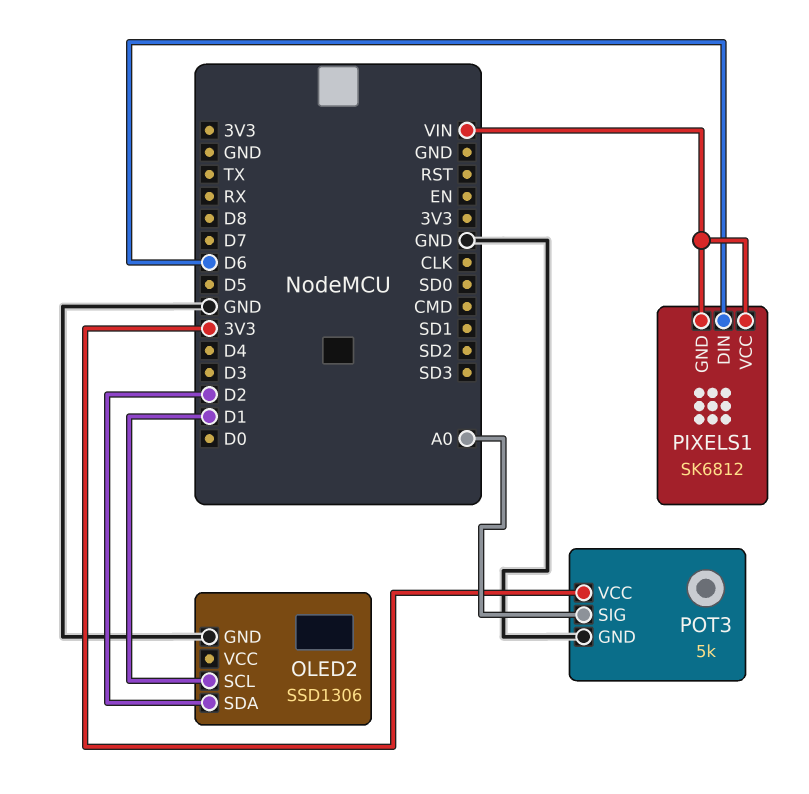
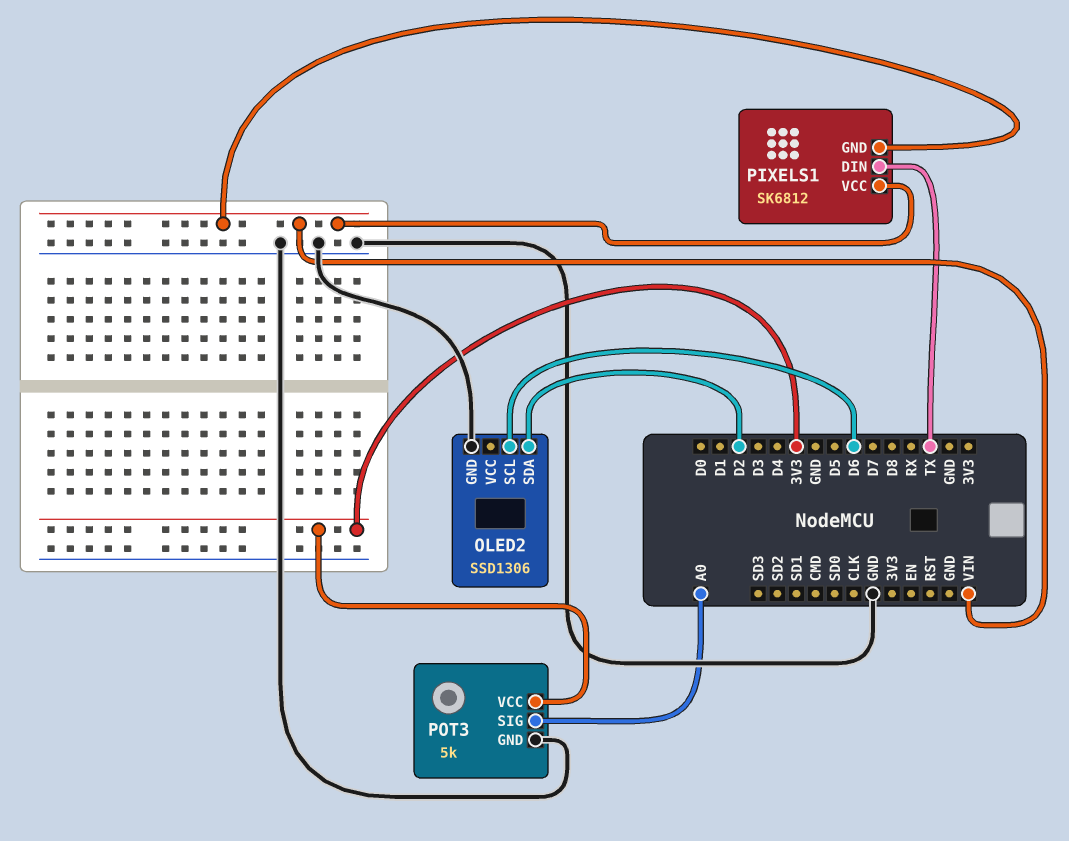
OLED2 pin SCL: D1 -> D6
PIXELS1 pin DIN: D6 -> TX

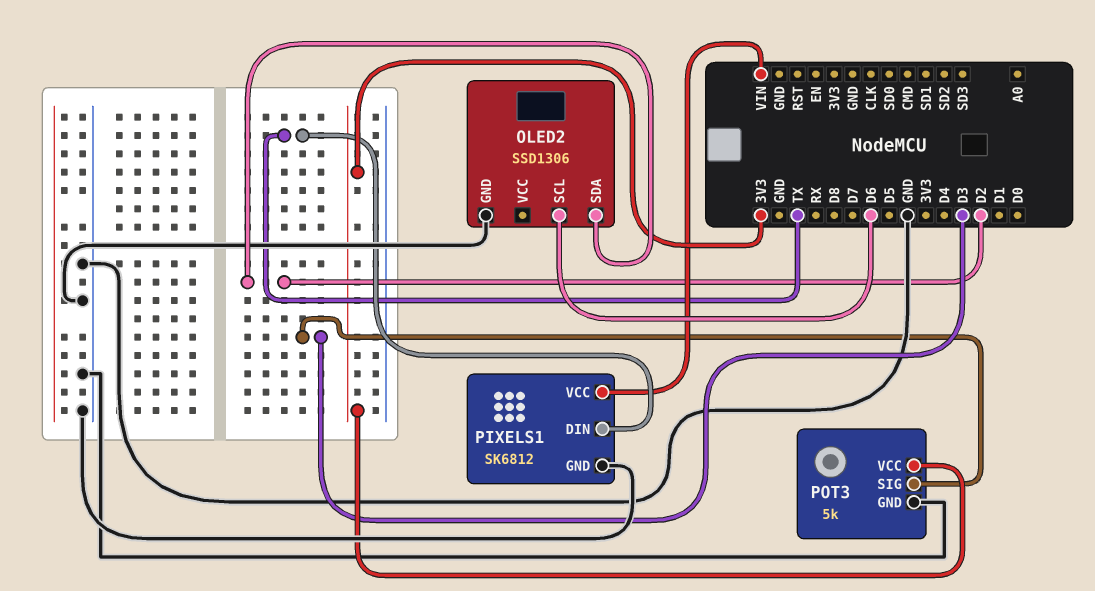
PIXELS1 pin GND: VIN -> GND
POT3 pin SIG: A0 -> D3

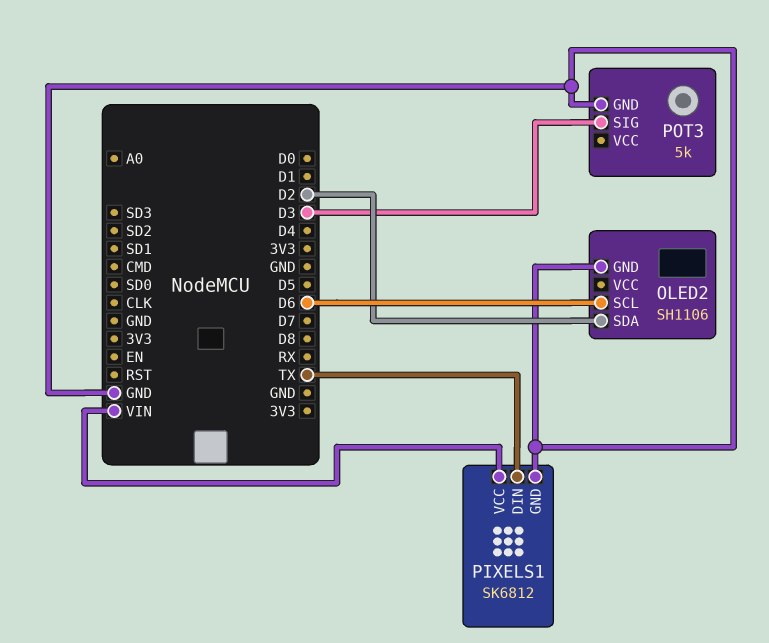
OLED2: SSD1306 -> SH1106
POT3 pin VCC: 3V3 -> none

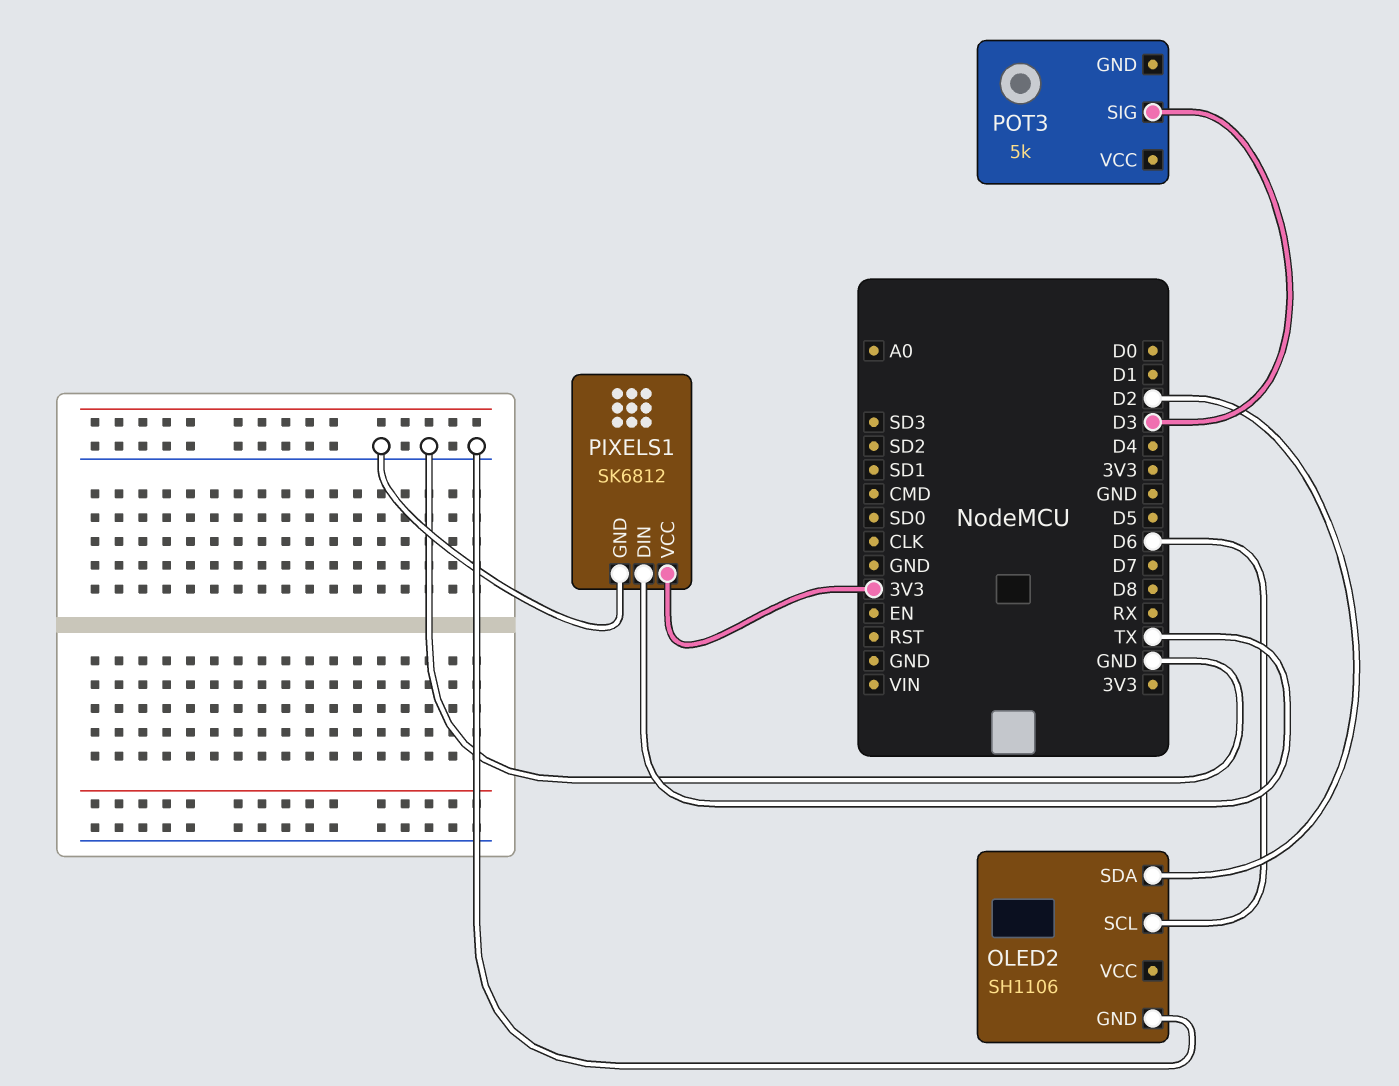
PIXELS1 pin VCC: VIN -> 3V3
POT3 pin GND: GND -> none

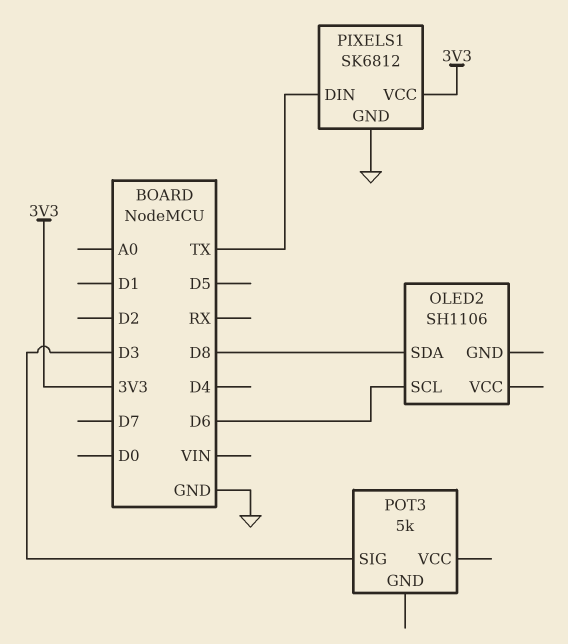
OLED2 pin GND: GND -> none
OLED2 pin SDA: D2 -> D8

